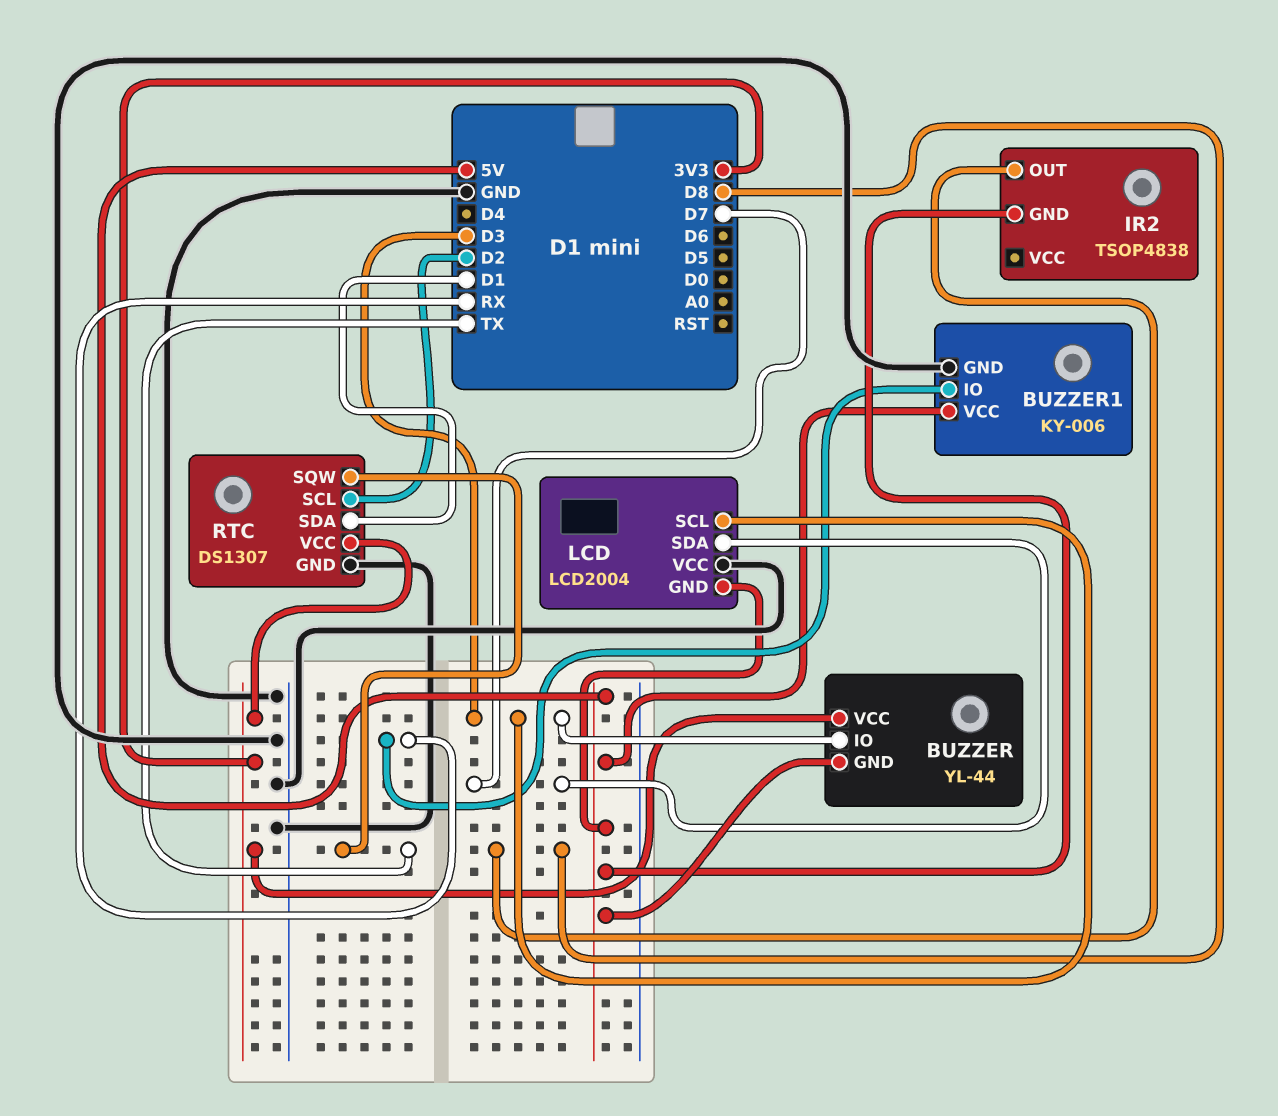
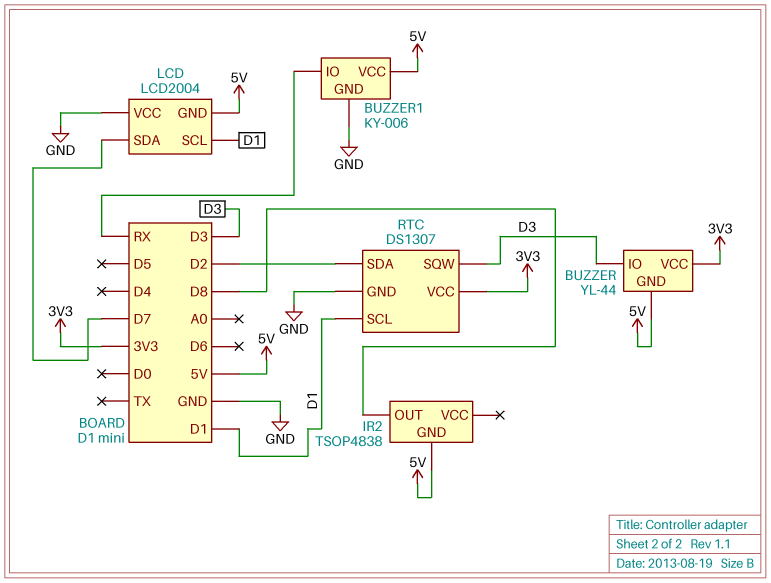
LCD pin SCL: D3 -> D1
RTC pin SCL: D2 -> D1
RTC pin SDA: D1 -> D2
RTC pin SQW: TX -> D3

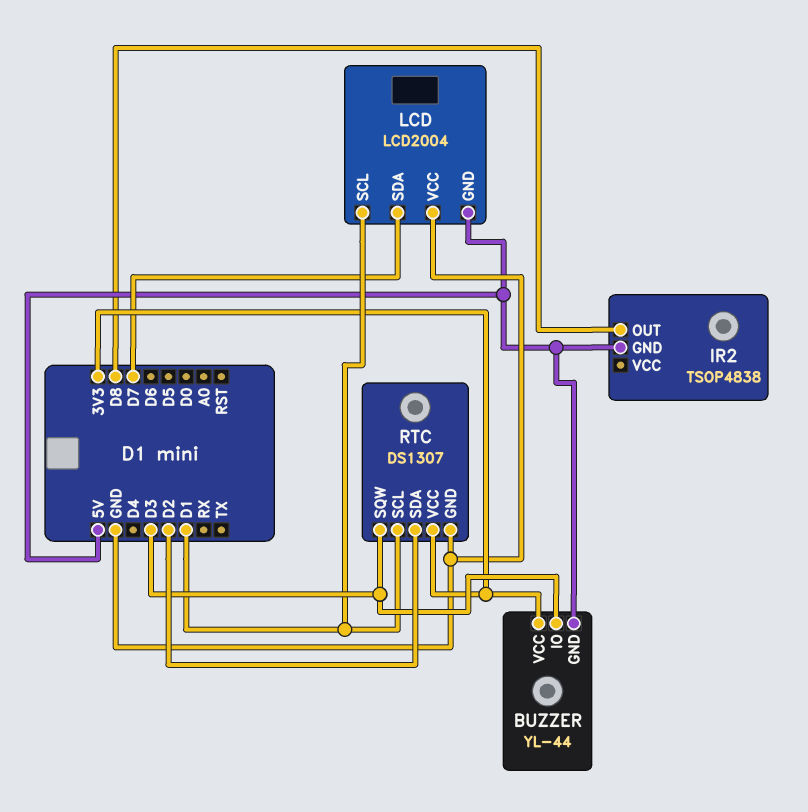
BUZZER1: KY-006 -> none
BUZZER1 pin GND: GND -> none
BUZZER1 pin IO: RX -> none
BUZZER1 pin VCC: 5V -> none

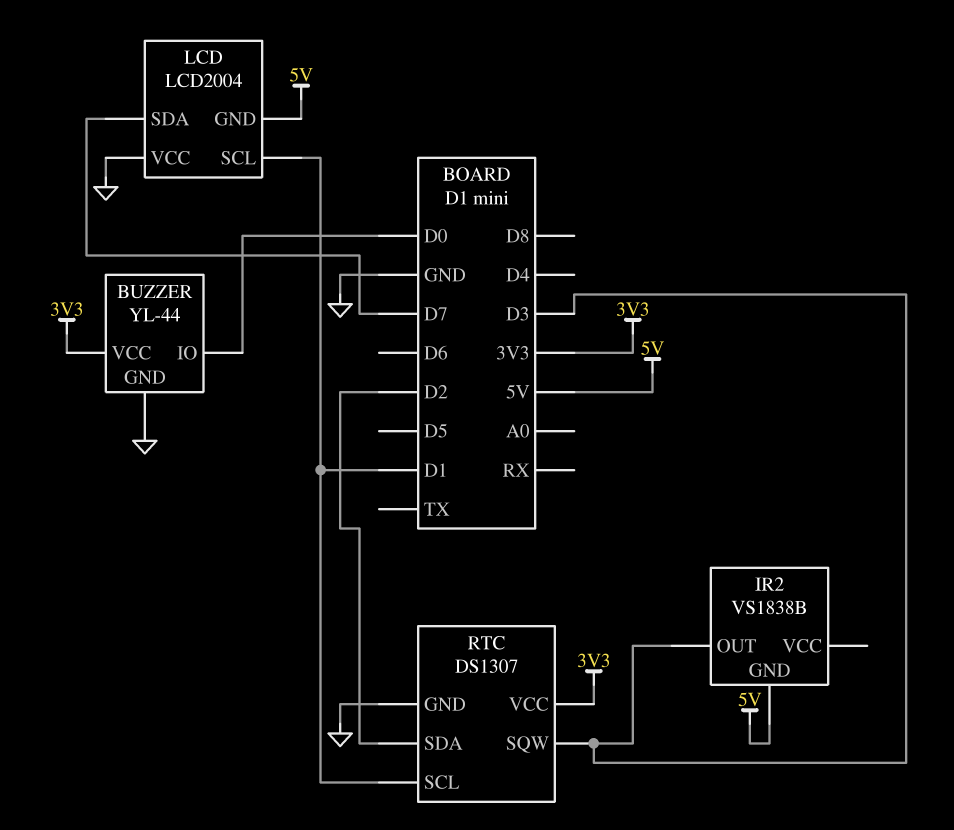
BUZZER pin GND: 5V -> GND
BUZZER pin IO: D3 -> D0
IR2: TSOP4838 -> VS1838B
IR2 pin OUT: D8 -> D3

